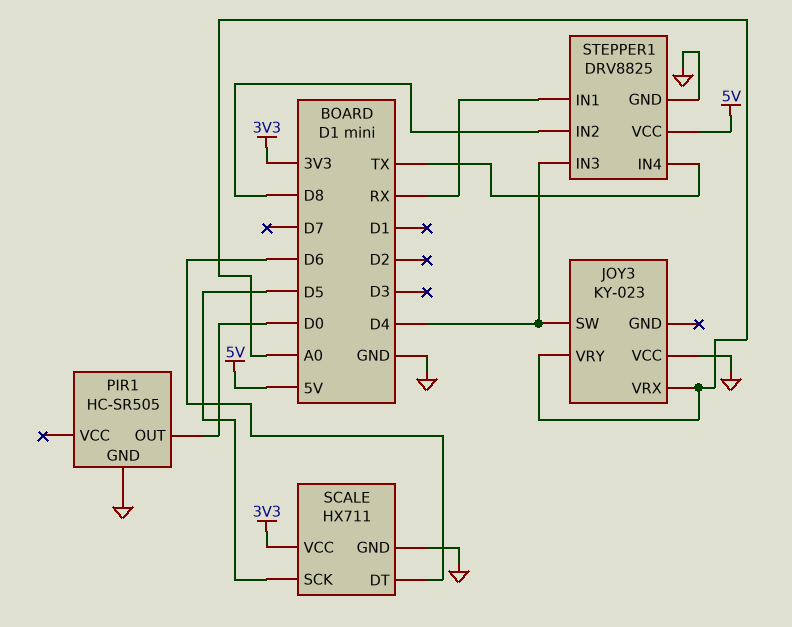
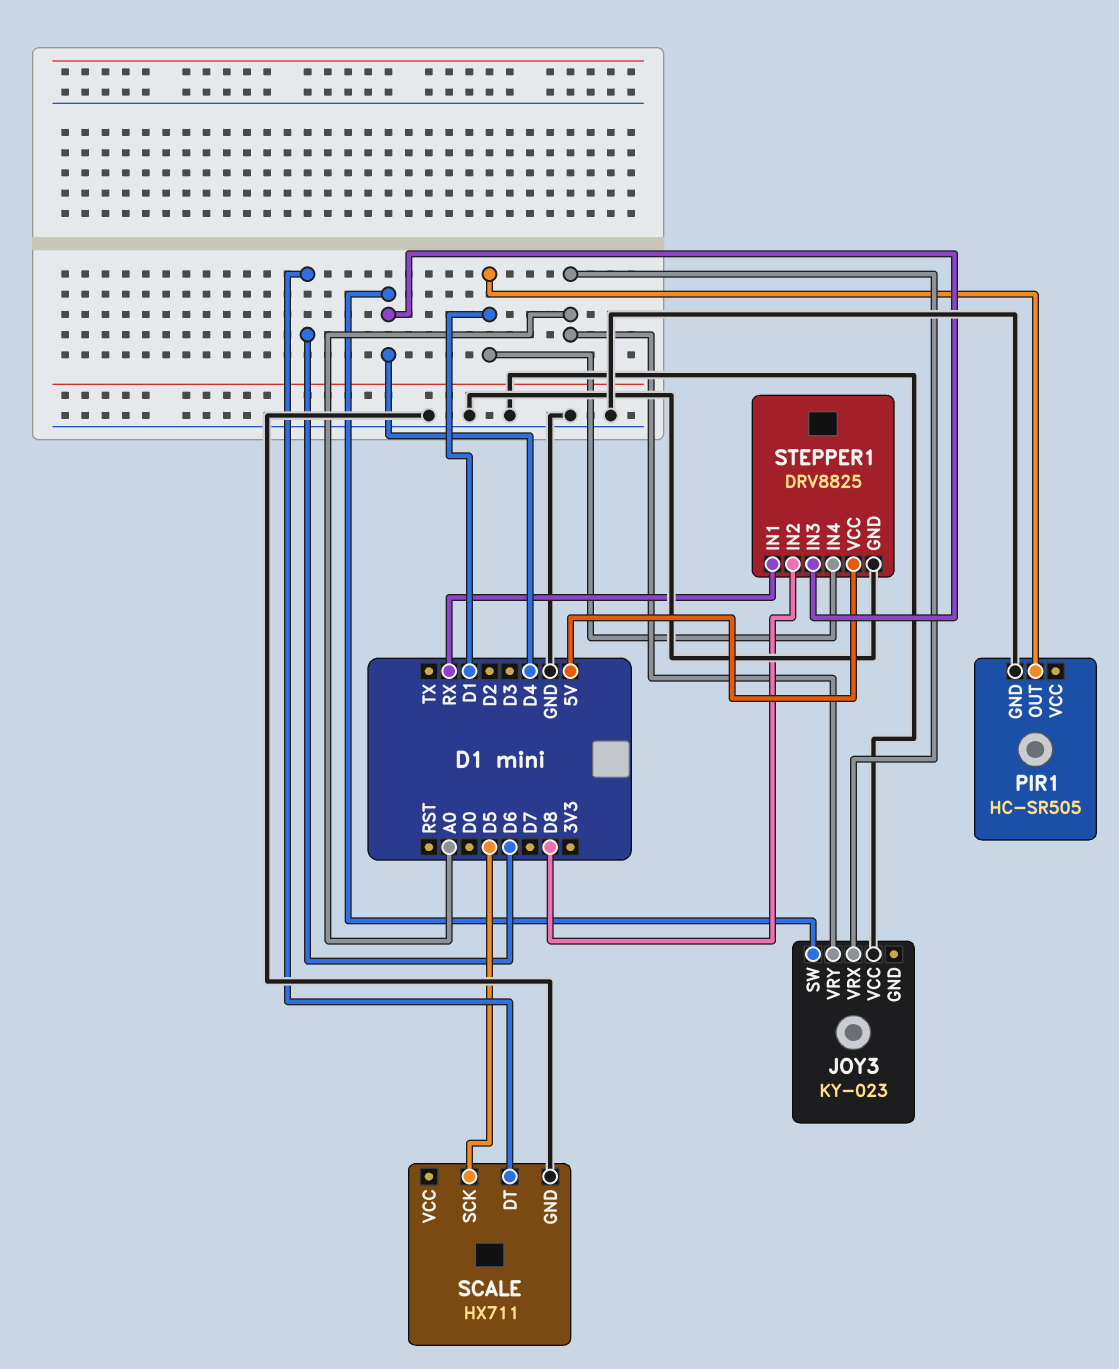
PIR1 pin OUT: D0 -> D1
SCALE pin VCC: 3V3 -> none
STEPPER1 pin IN4: TX -> D1

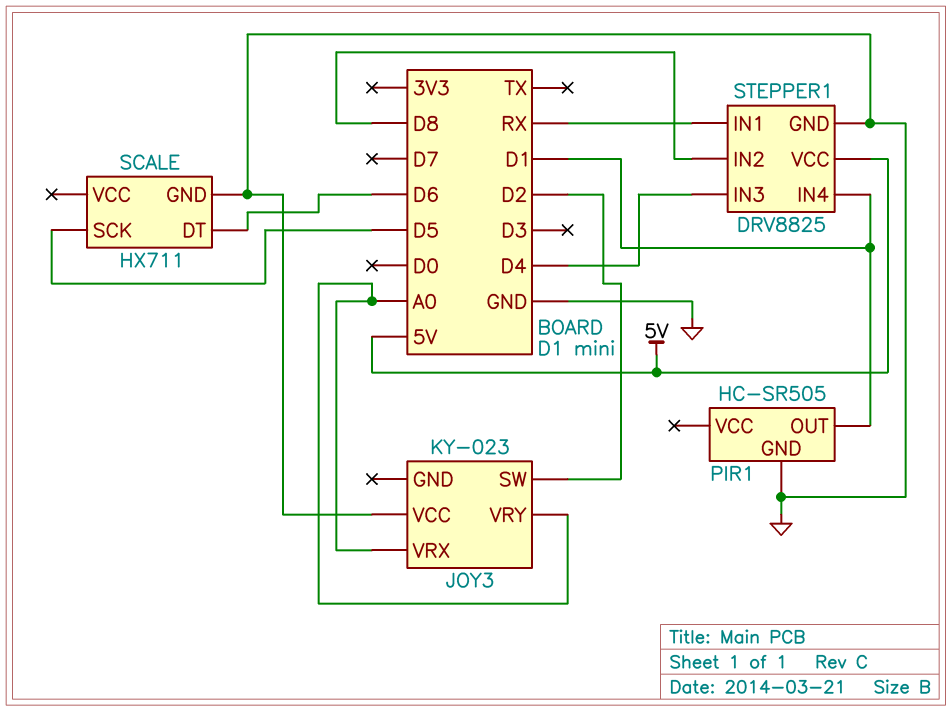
JOY3 pin SW: D4 -> D2

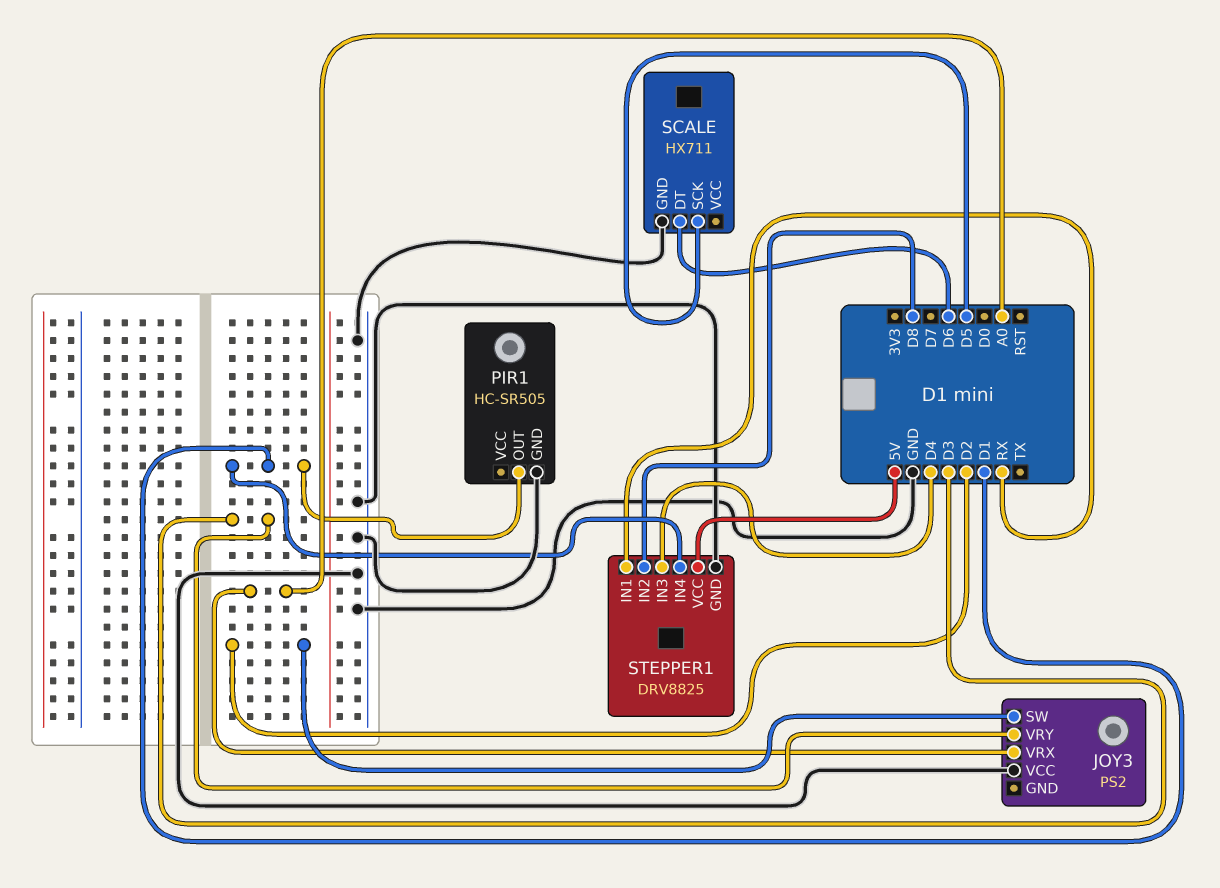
JOY3: KY-023 -> PS2
JOY3 pin VRY: A0 -> D3

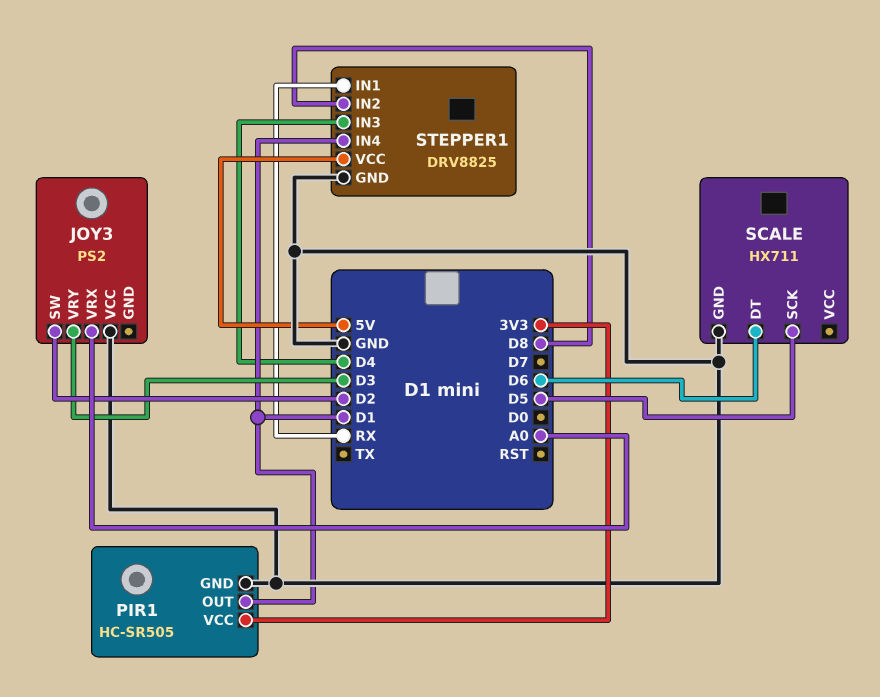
PIR1 pin VCC: none -> 3V3

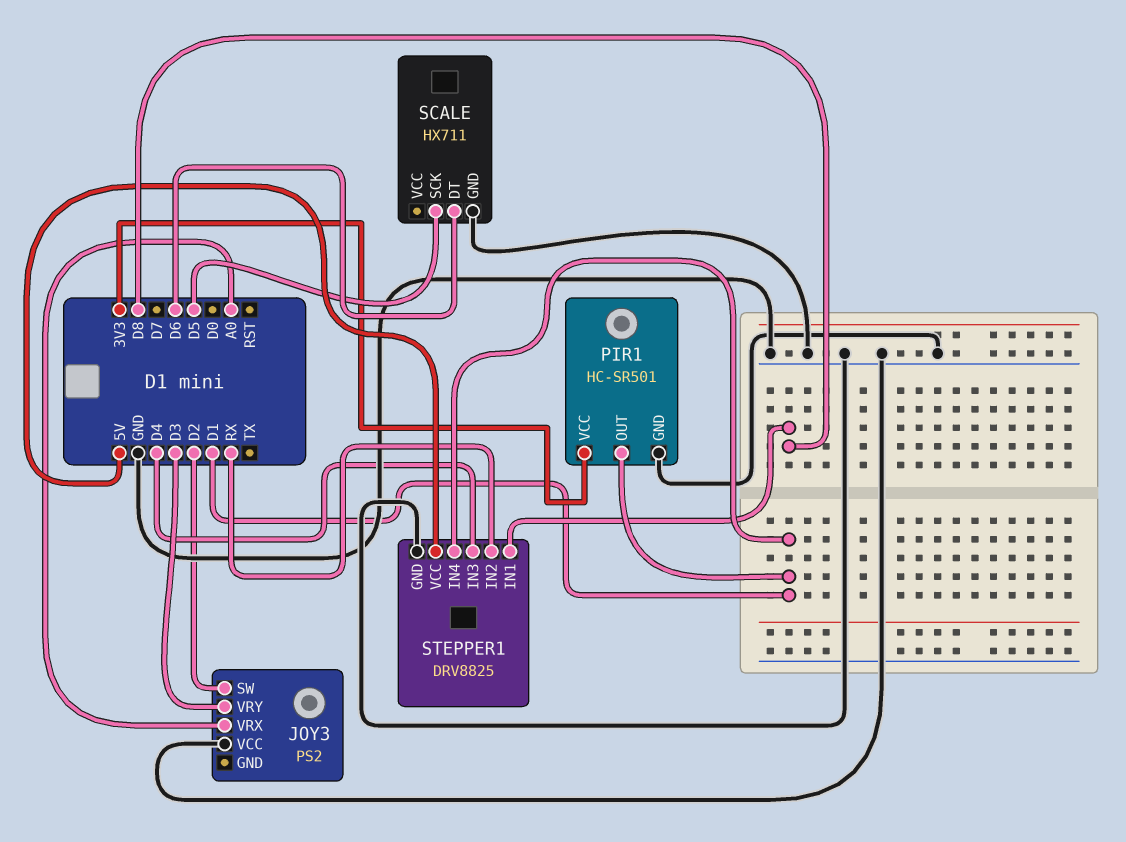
PIR1: HC-SR505 -> HC-SR501
STEPPER1 pin IN1: RX -> D8
STEPPER1 pin IN2: D8 -> RX

